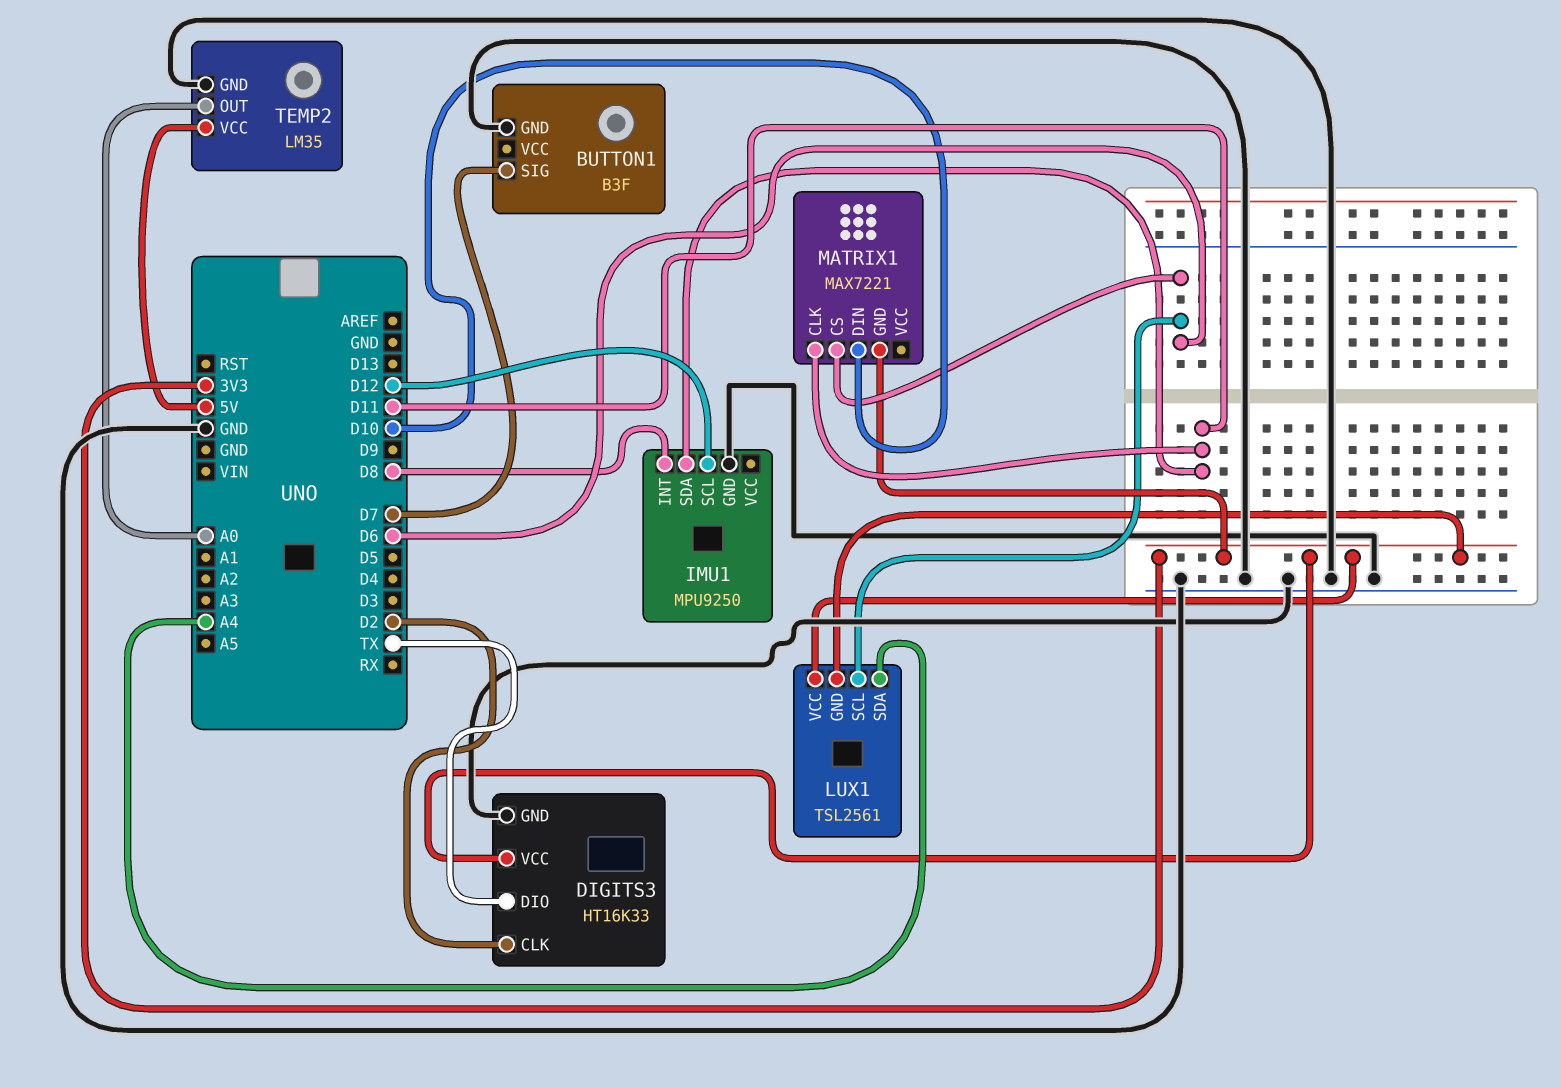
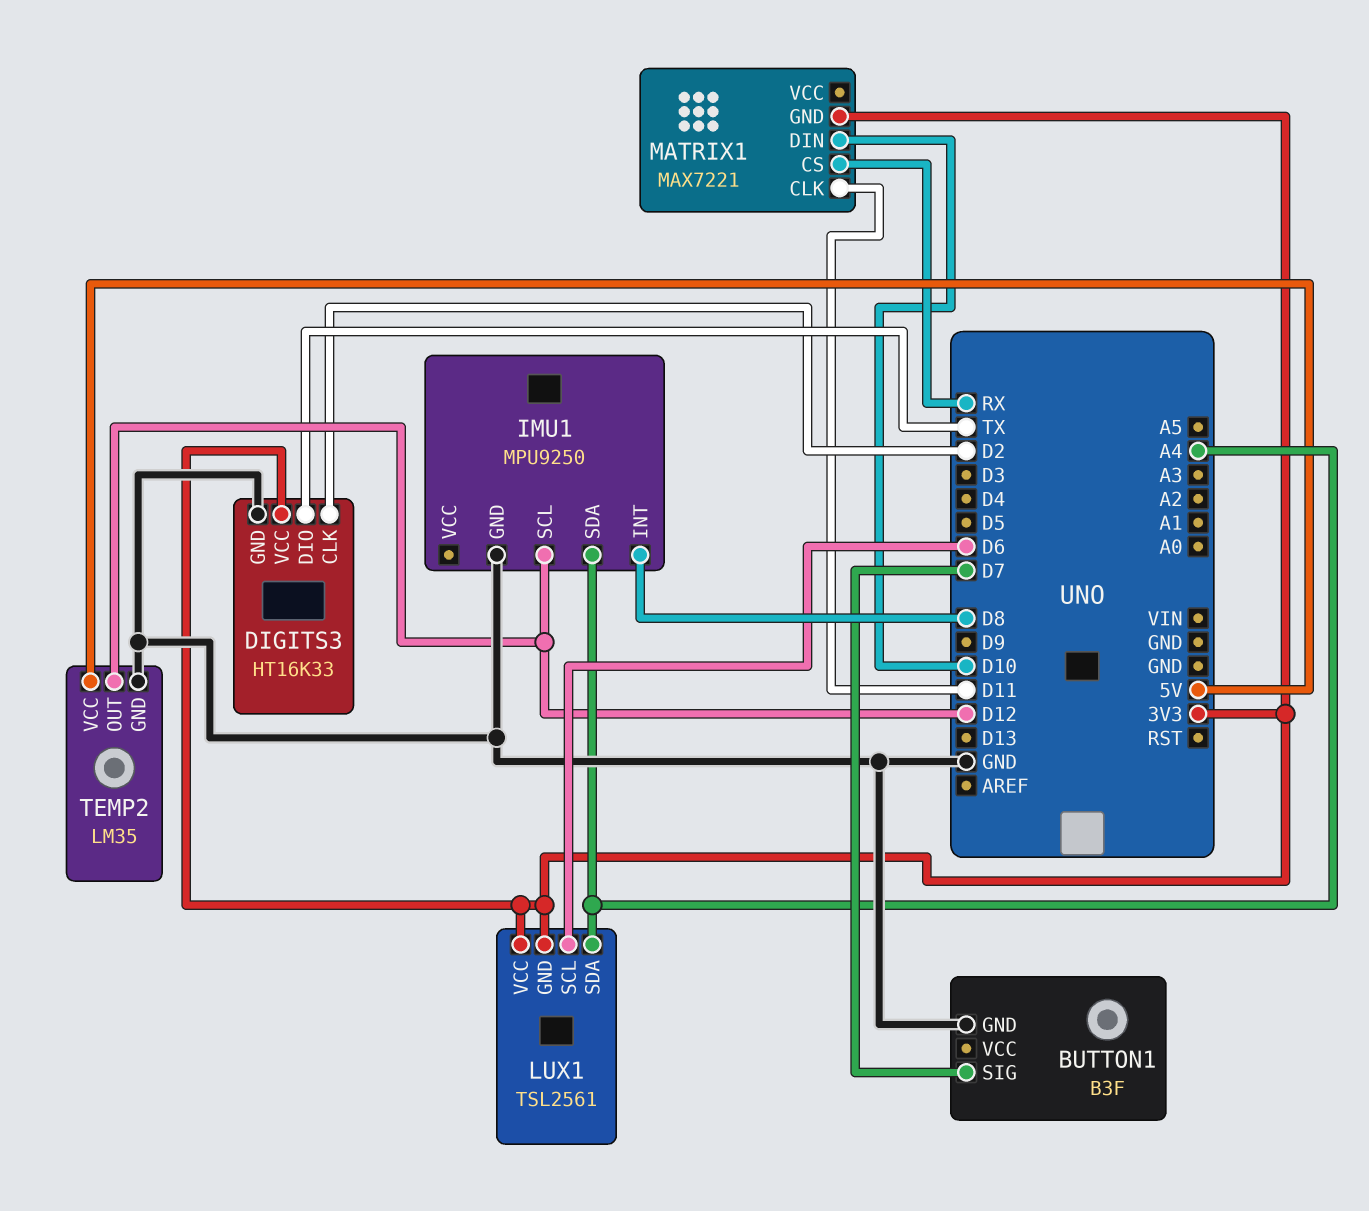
IMU1 pin SDA: D11 -> A4
MATRIX1 pin CS: D6 -> RX
TEMP2 pin OUT: A0 -> D12

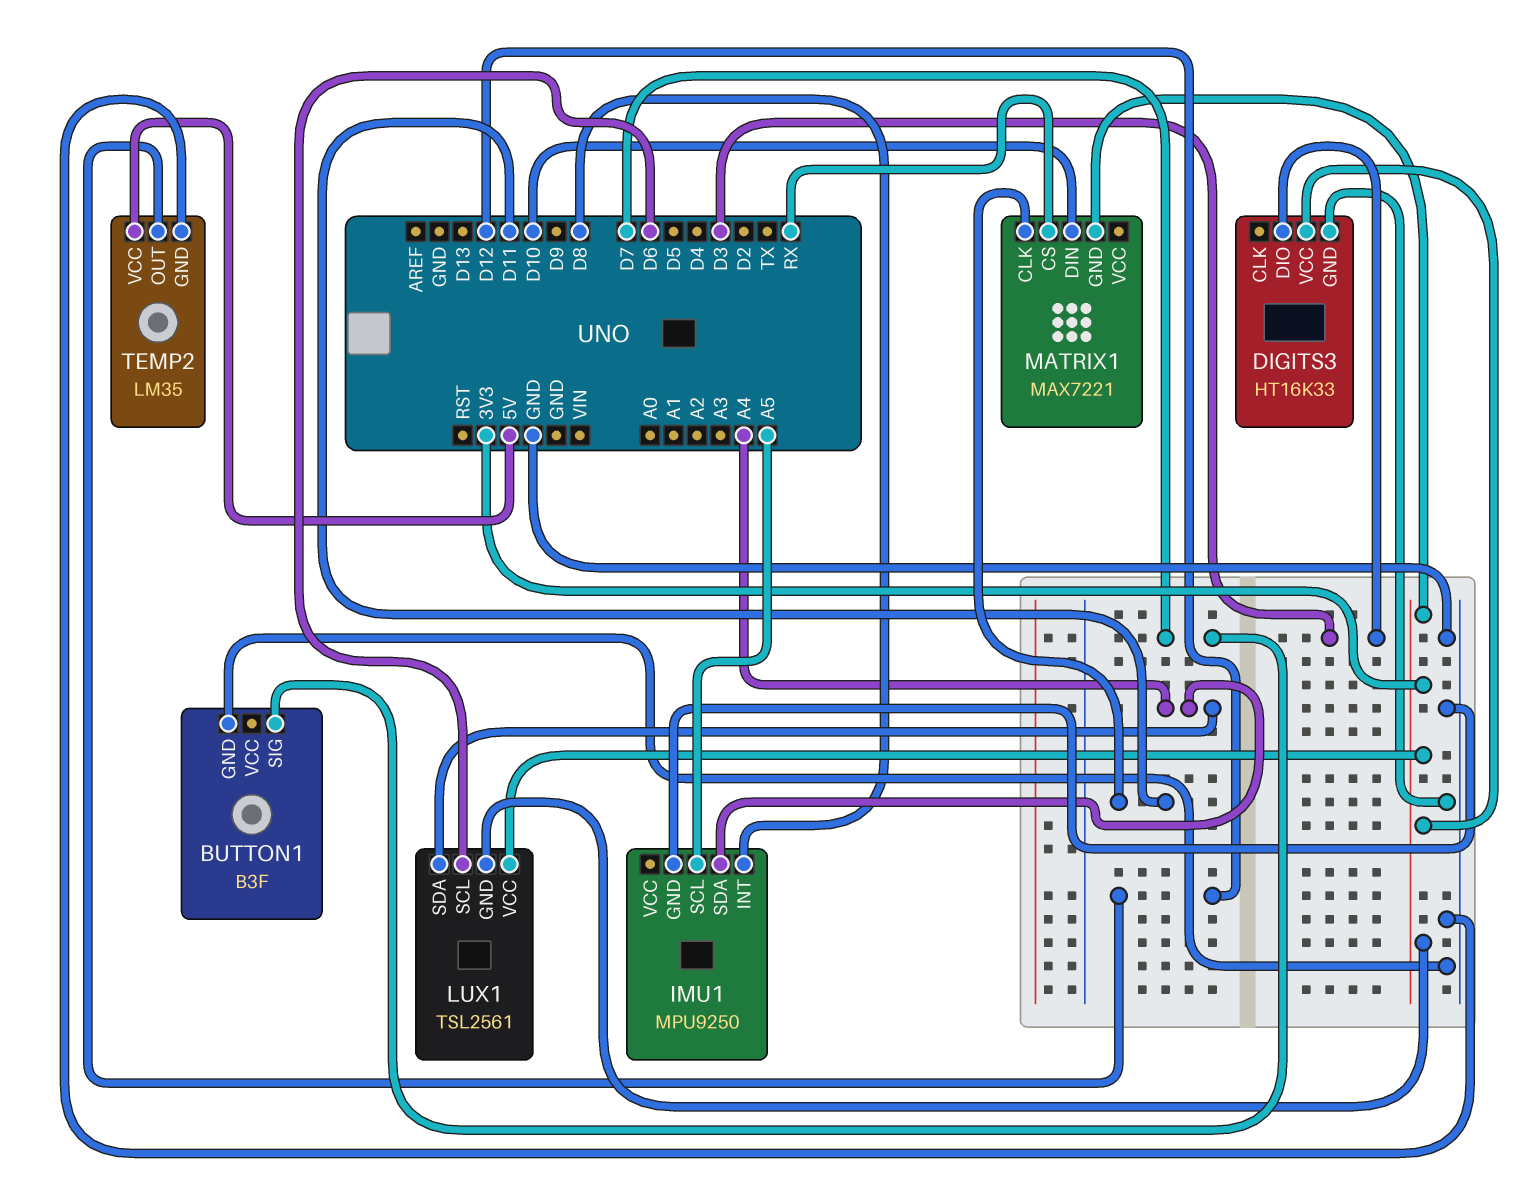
DIGITS3 pin CLK: D2 -> none
DIGITS3 pin DIO: TX -> D3
IMU1 pin SCL: D12 -> A5

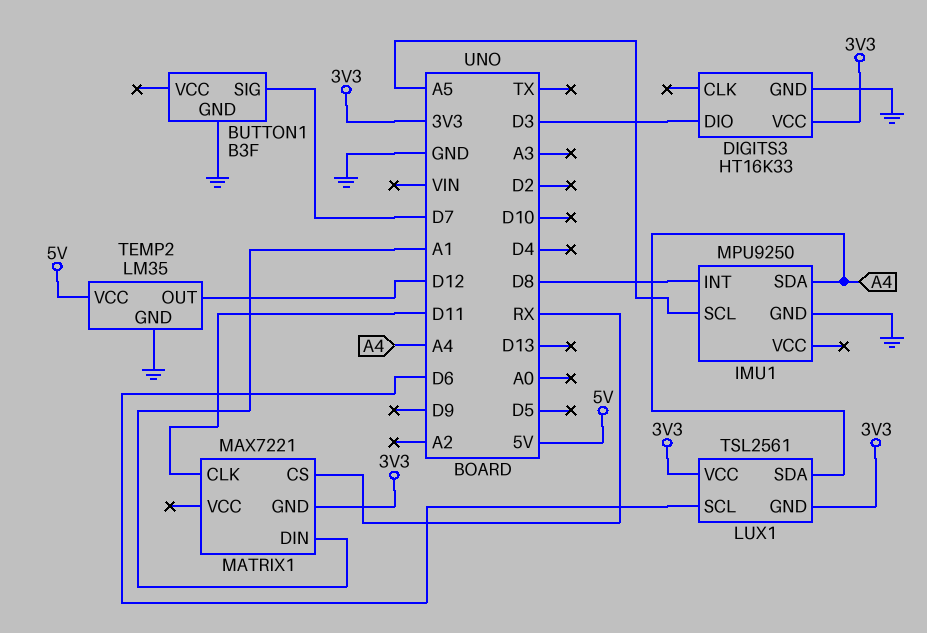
MATRIX1 pin DIN: D10 -> A1

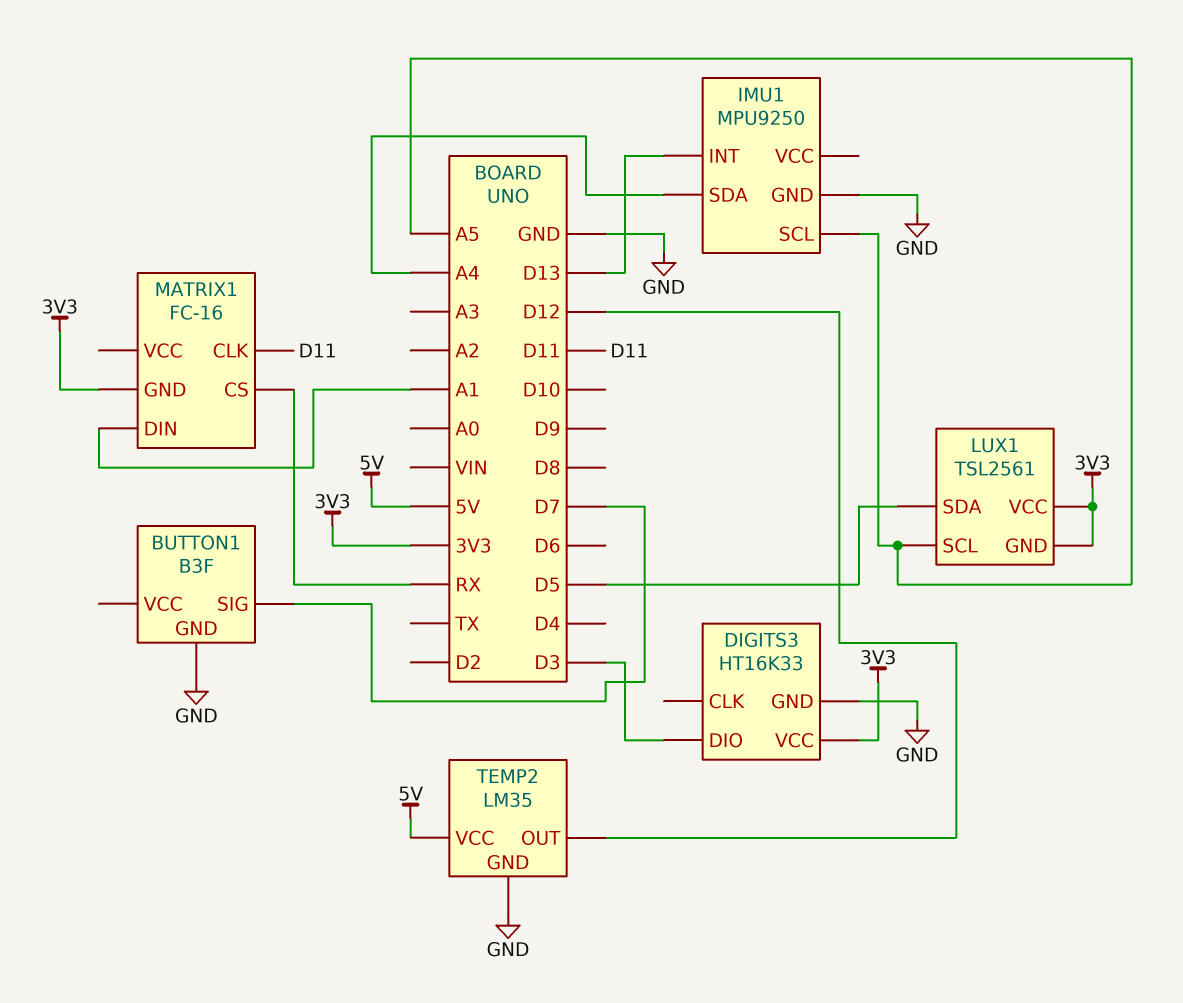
IMU1 pin INT: D8 -> D13
LUX1 pin SCL: D6 -> A5
LUX1 pin SDA: A4 -> D5
MATRIX1: MAX7221 -> FC-16

